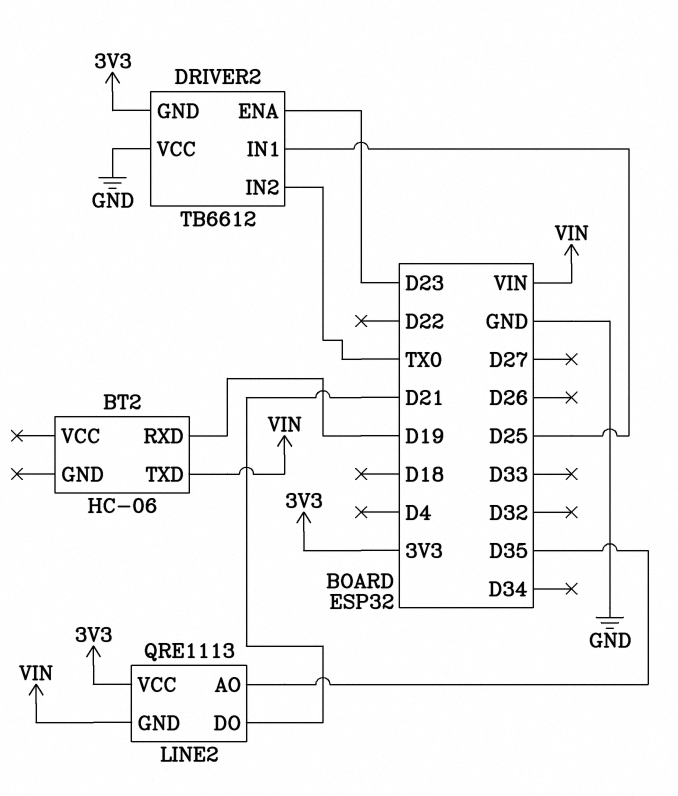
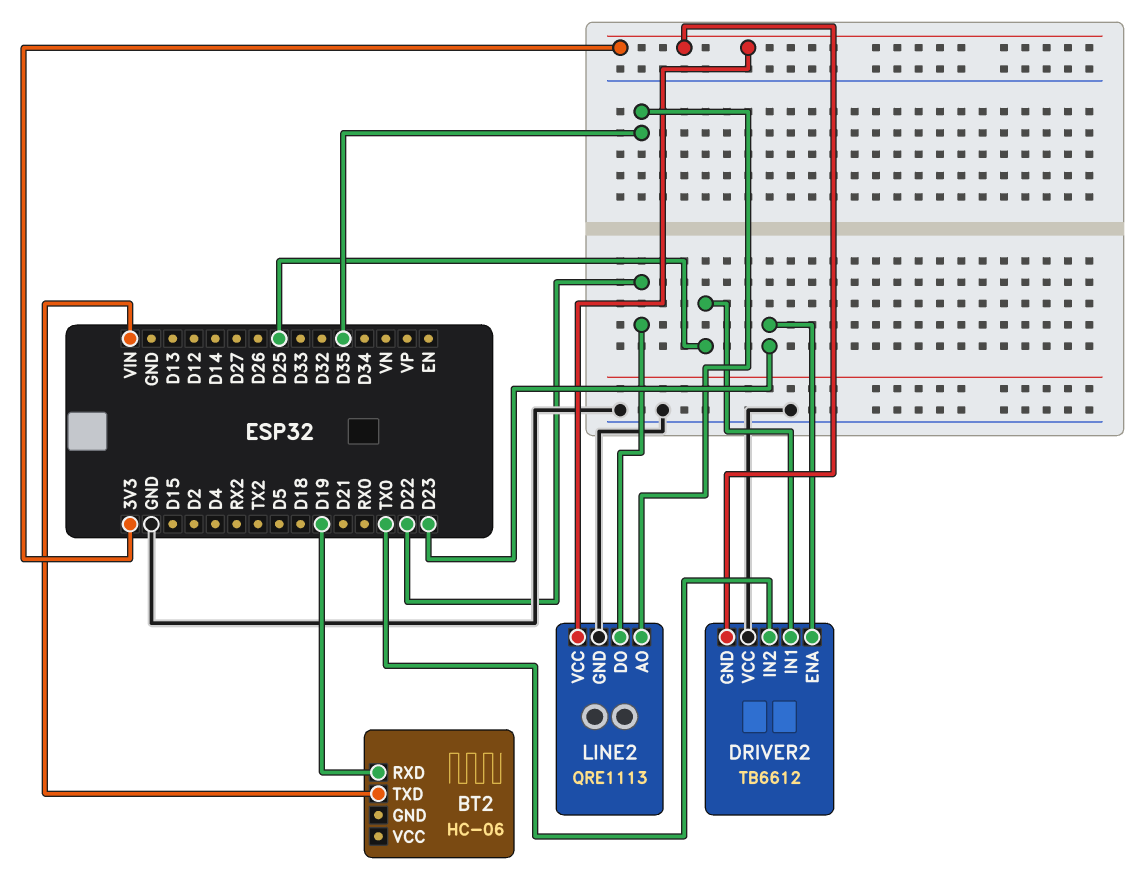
LINE2 pin DO: D21 -> D22
LINE2 pin GND: VIN -> GND

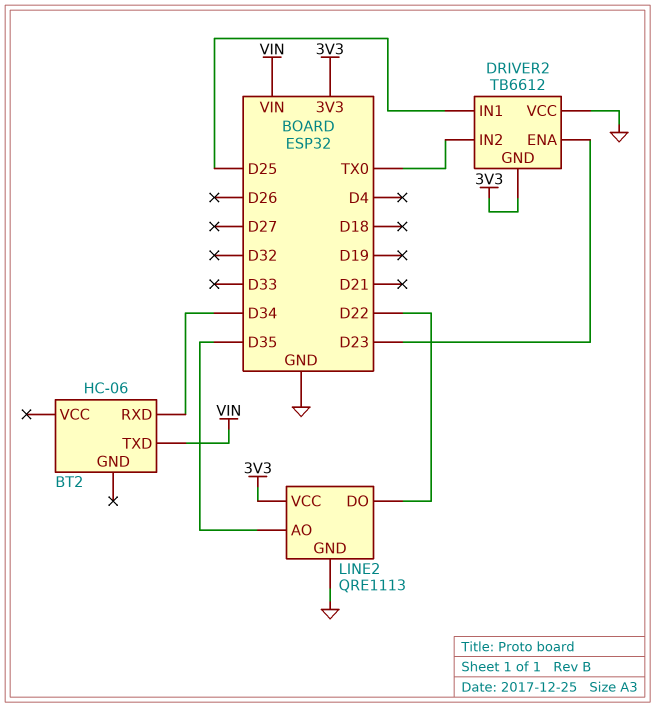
BT2 pin RXD: D19 -> D34

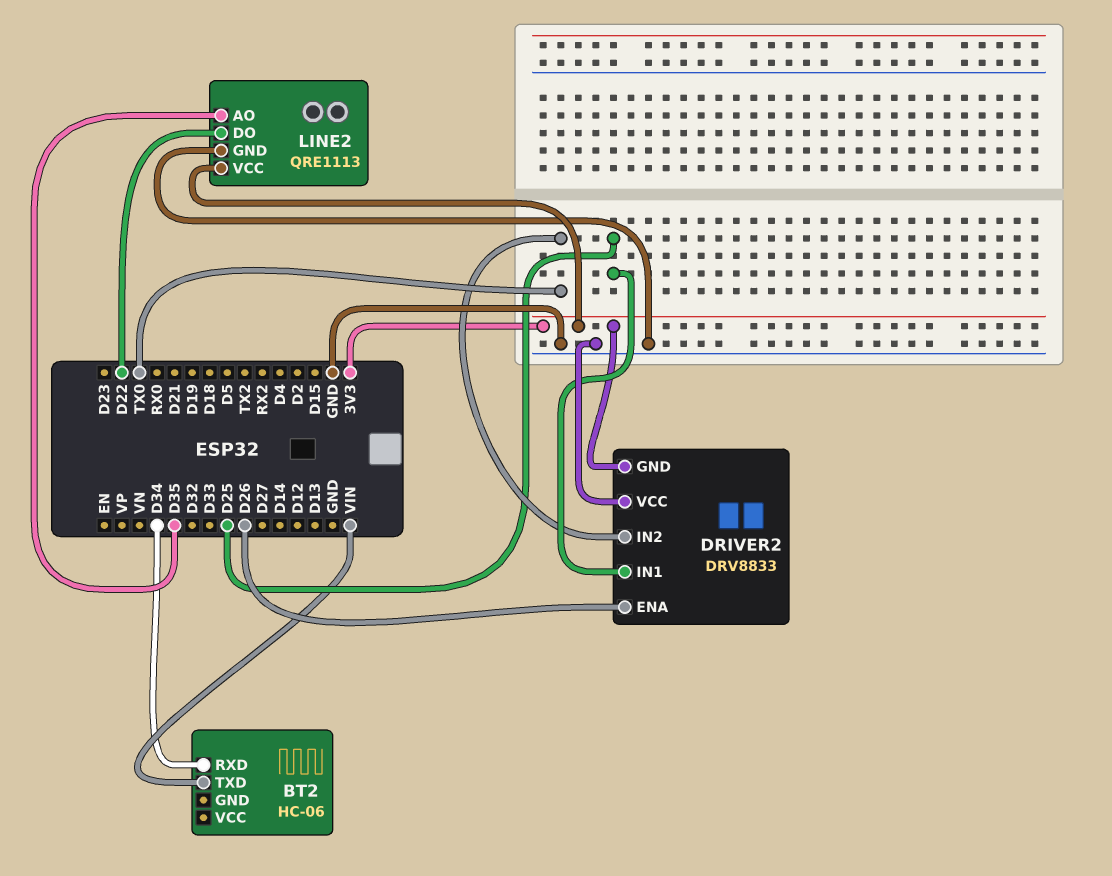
DRIVER2: TB6612 -> DRV8833
DRIVER2 pin ENA: D23 -> D26

